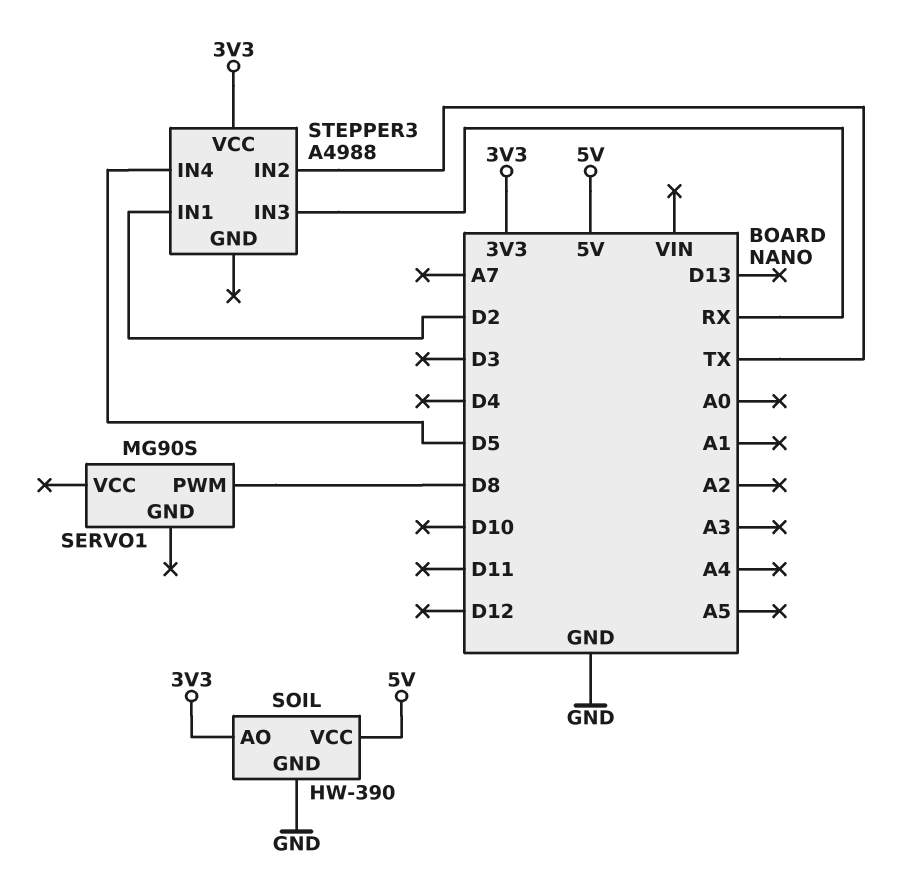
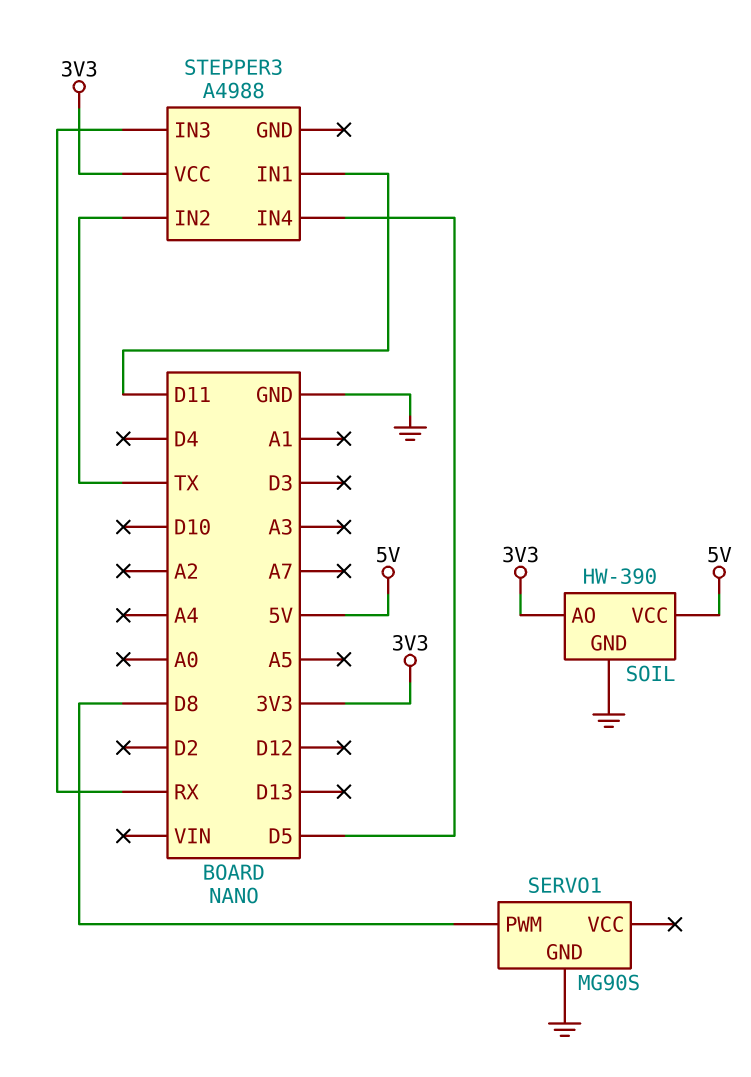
SERVO1 pin GND: none -> GND
STEPPER3 pin IN1: D2 -> D11

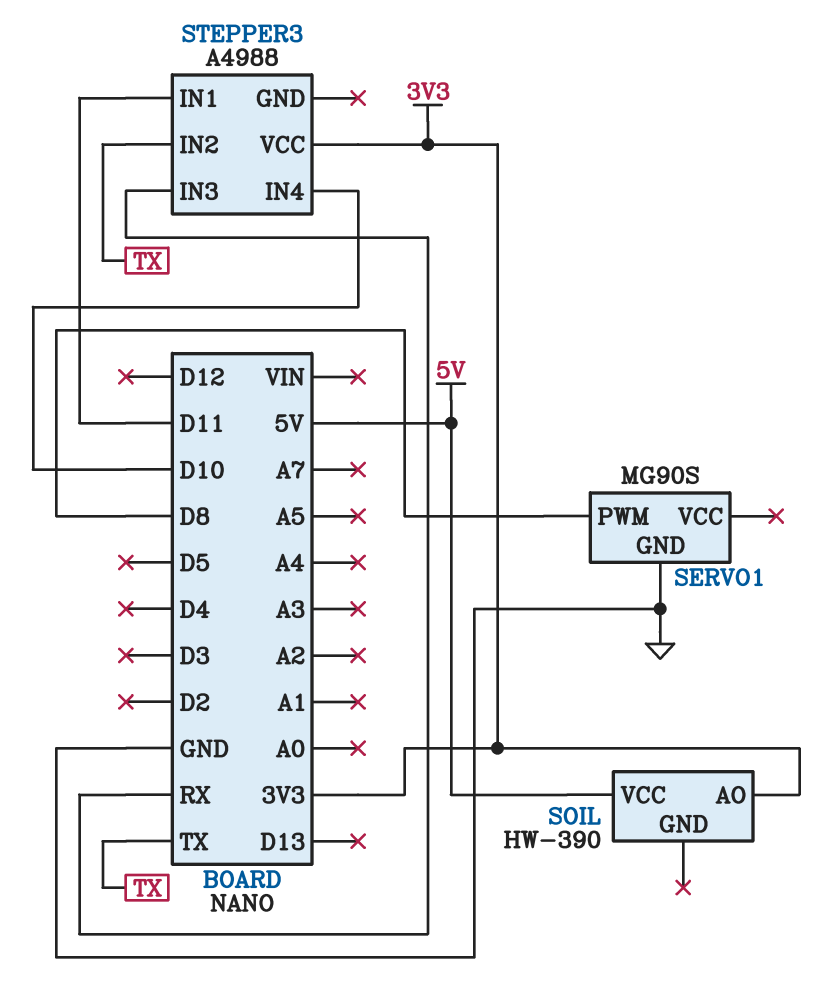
SOIL pin GND: GND -> none
STEPPER3 pin IN4: D5 -> D10

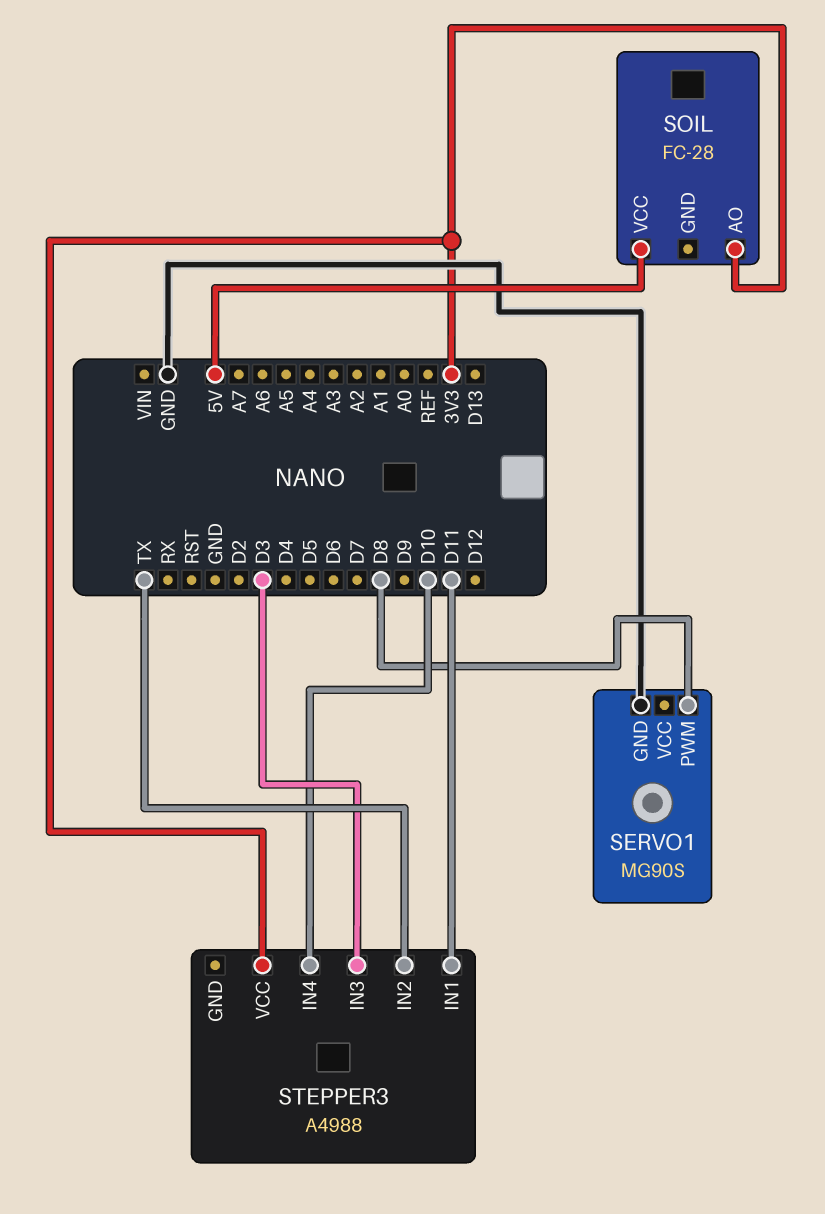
SOIL: HW-390 -> FC-28
STEPPER3 pin IN3: RX -> D3

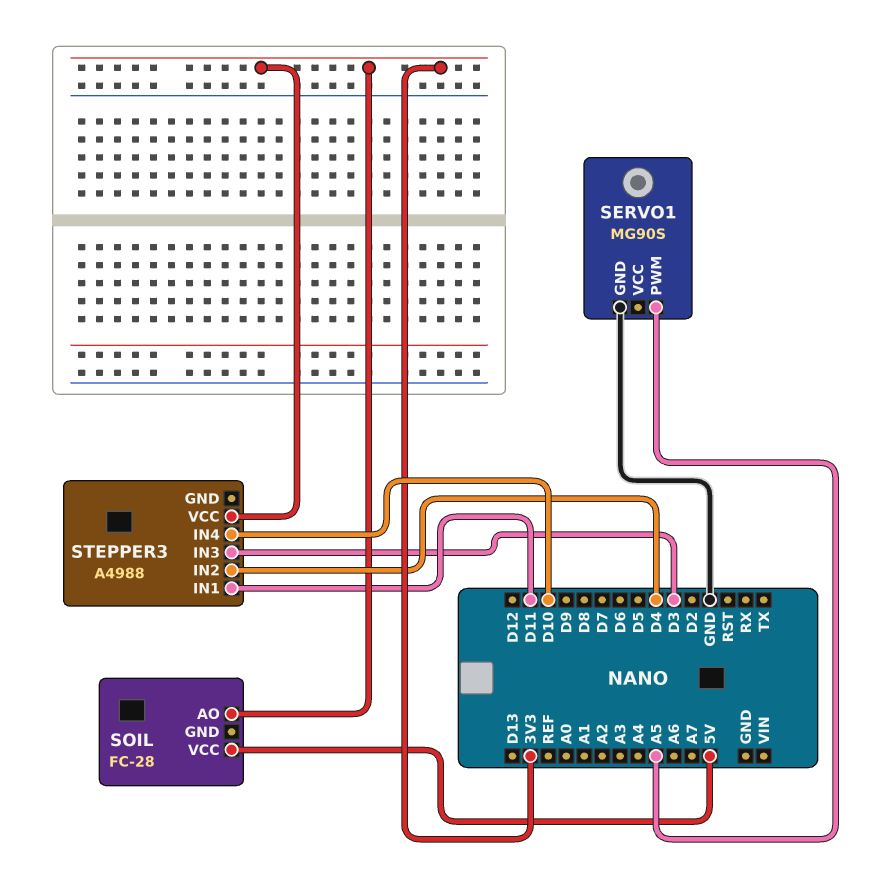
SERVO1 pin PWM: D8 -> A5
STEPPER3 pin IN2: TX -> D4

